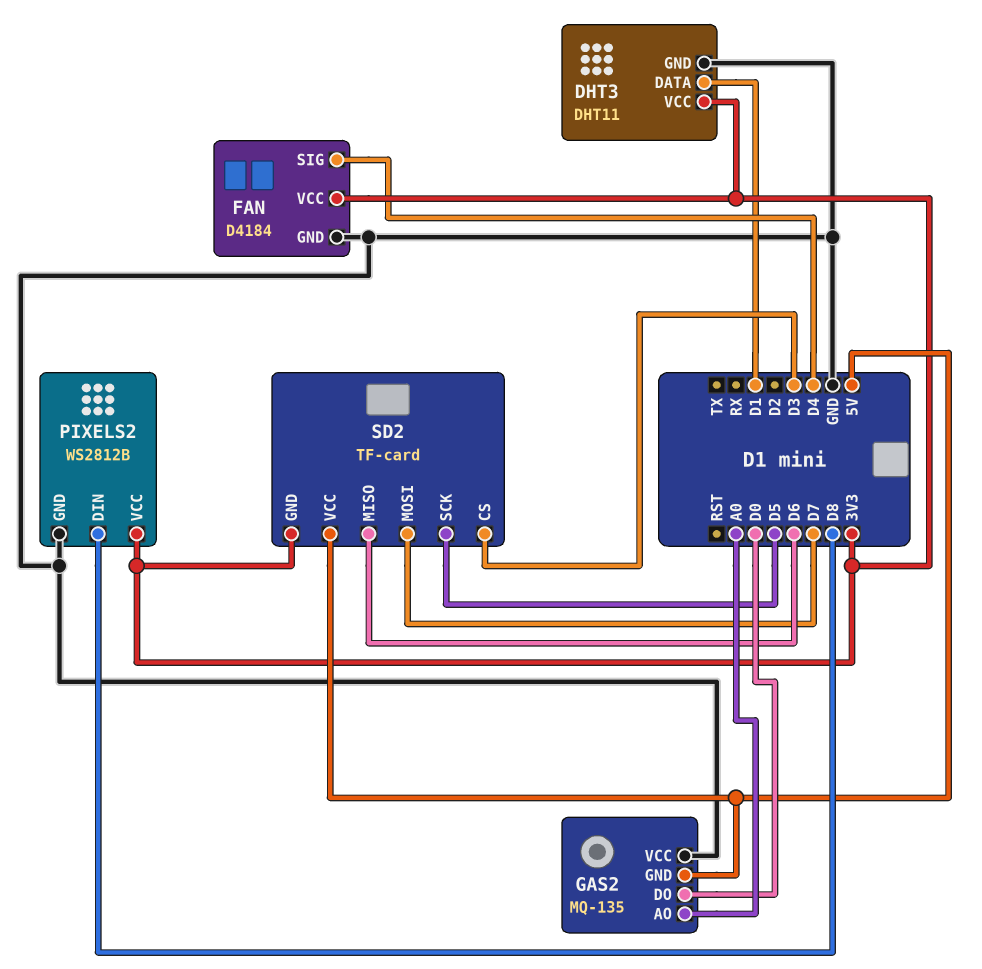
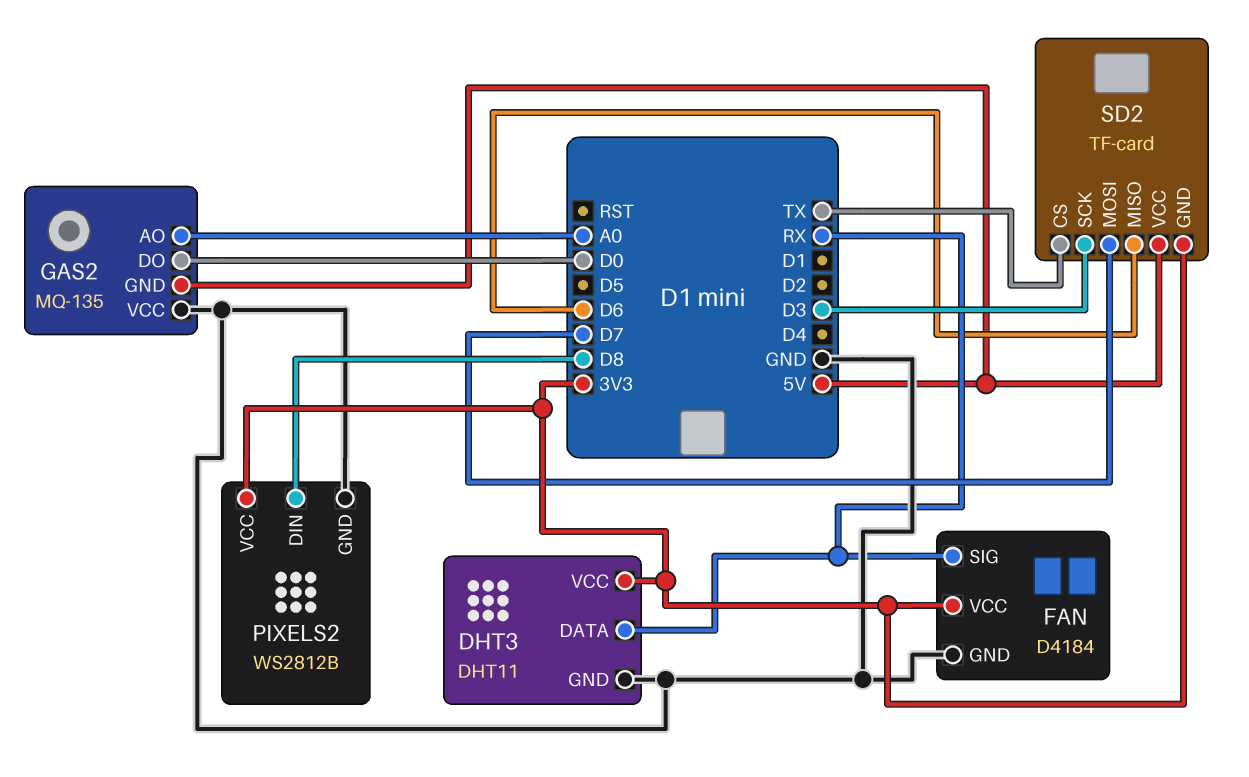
DHT3 pin DATA: D1 -> RX
FAN pin SIG: D4 -> RX
SD2 pin CS: D3 -> TX
SD2 pin SCK: D5 -> D3

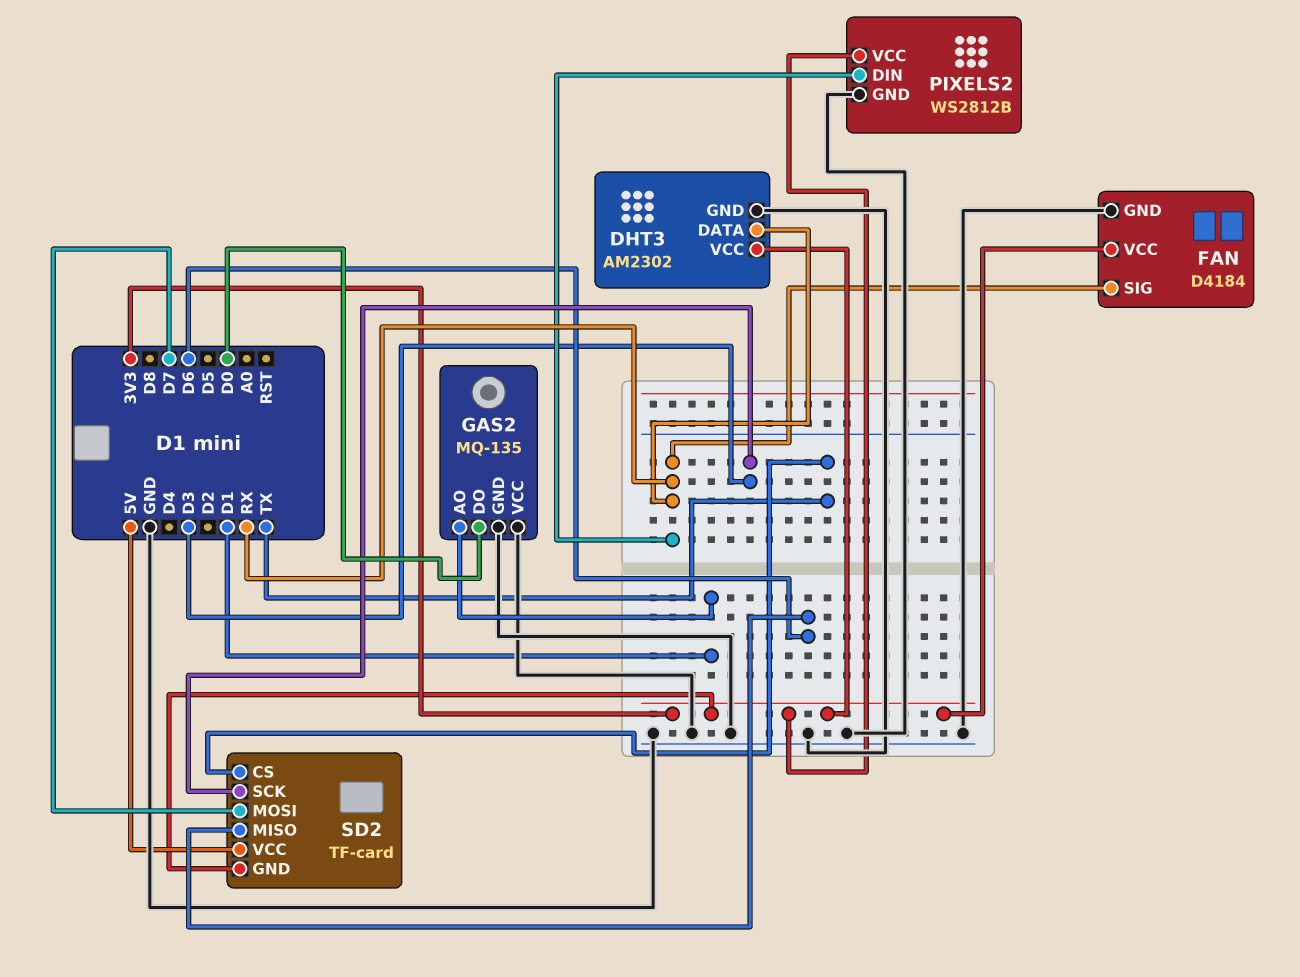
DHT3: DHT11 -> AM2302
GAS2 pin AO: A0 -> D1
GAS2 pin GND: 5V -> GND
PIXELS2 pin DIN: D8 -> RX

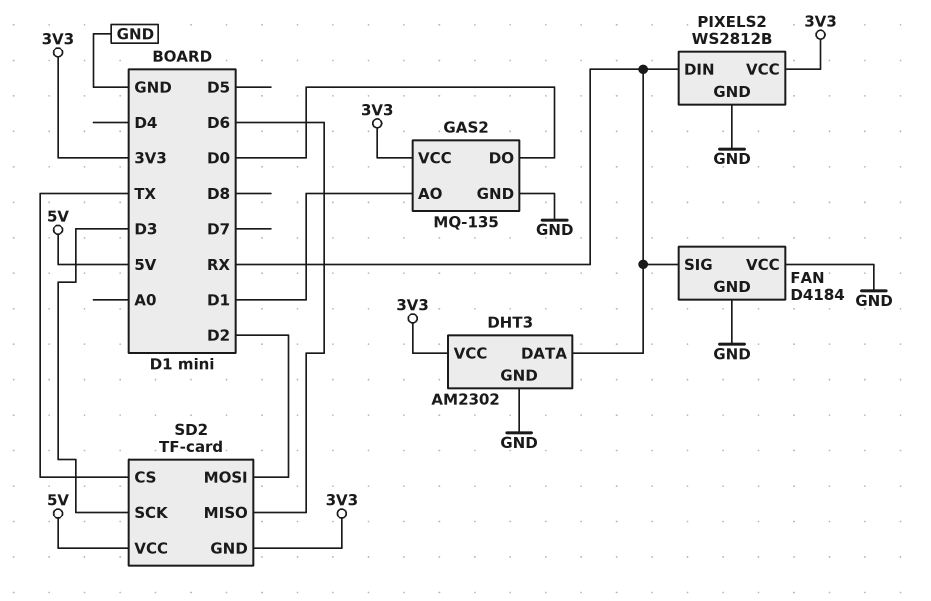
FAN pin VCC: 3V3 -> GND
GAS2 pin VCC: GND -> 3V3
SD2 pin MOSI: D7 -> D2

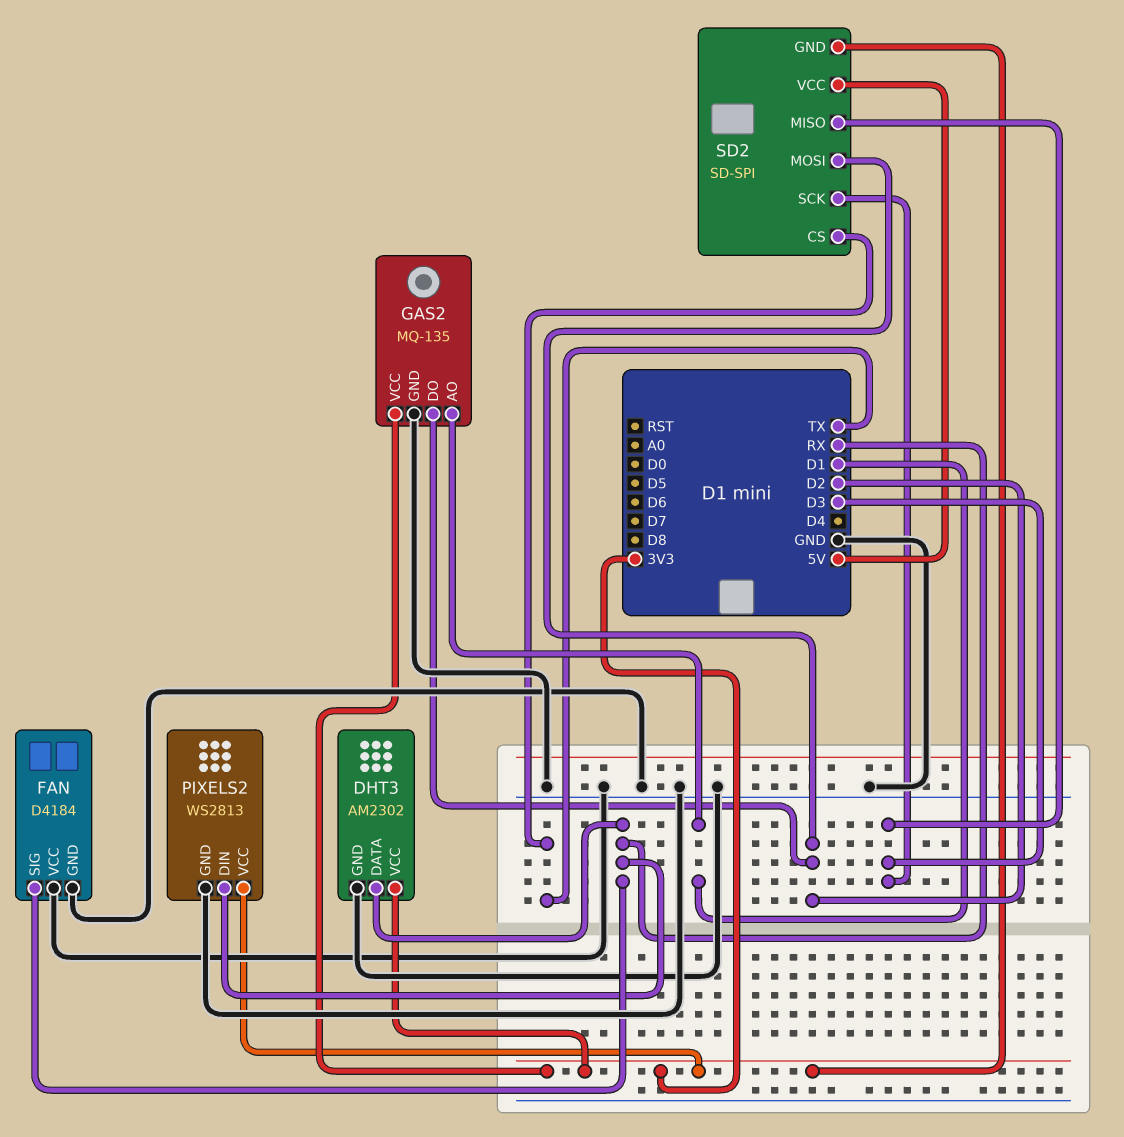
GAS2 pin DO: D0 -> D2
PIXELS2: WS2812B -> WS2813
SD2: TF-card -> SD-SPI
SD2 pin MISO: D6 -> D3

